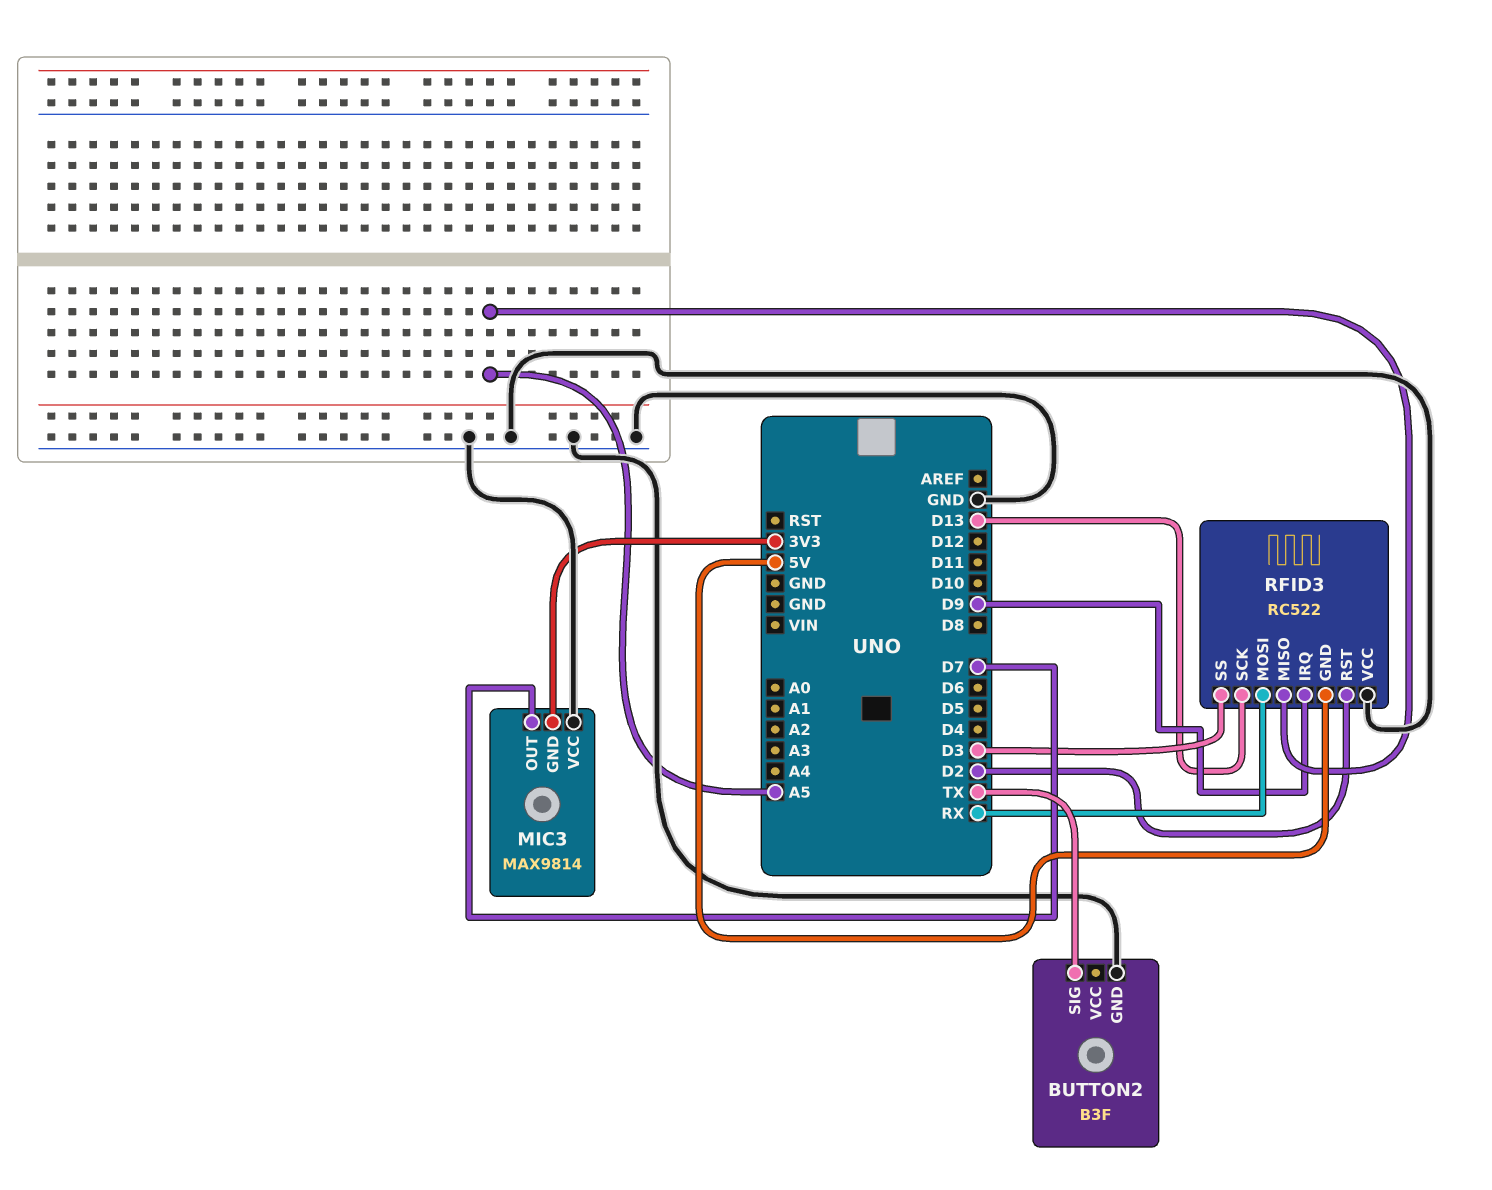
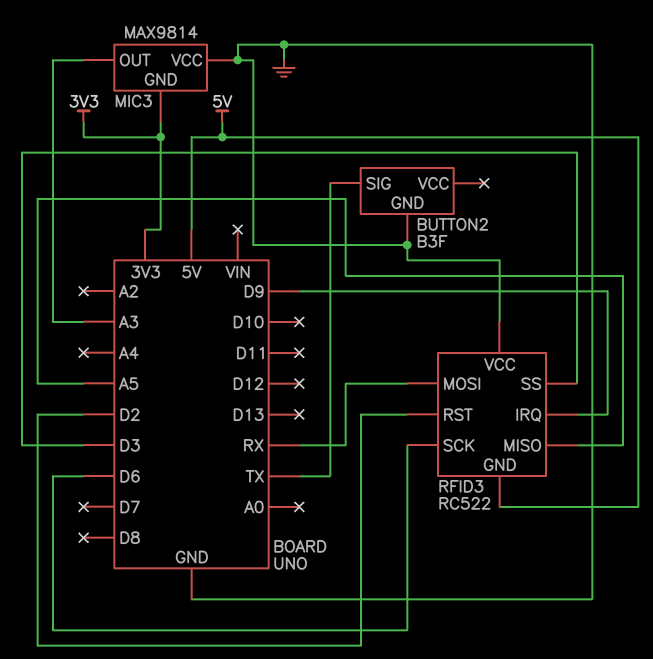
MIC3 pin OUT: D7 -> A3
RFID3 pin SCK: D13 -> D6

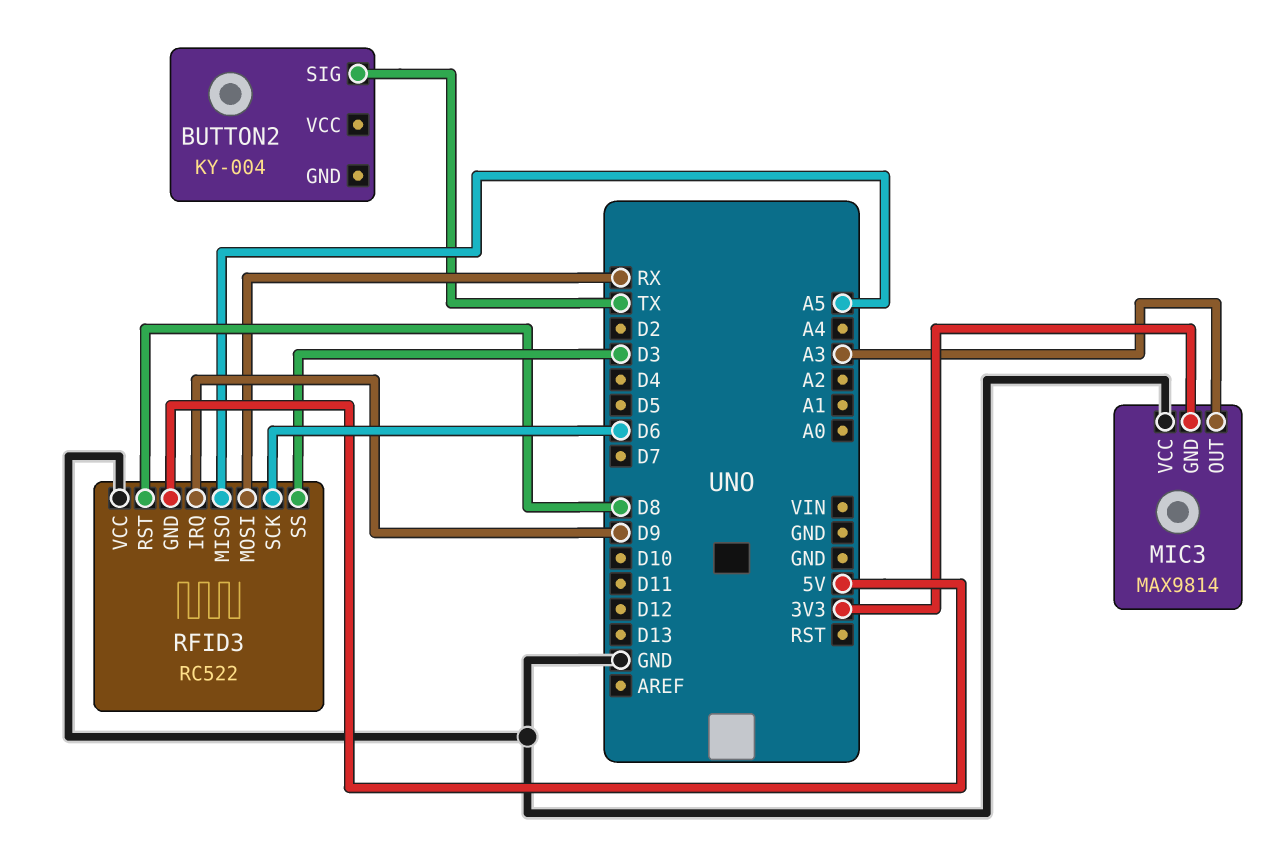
BUTTON2: B3F -> KY-004
BUTTON2 pin GND: GND -> none
RFID3 pin RST: D2 -> D8

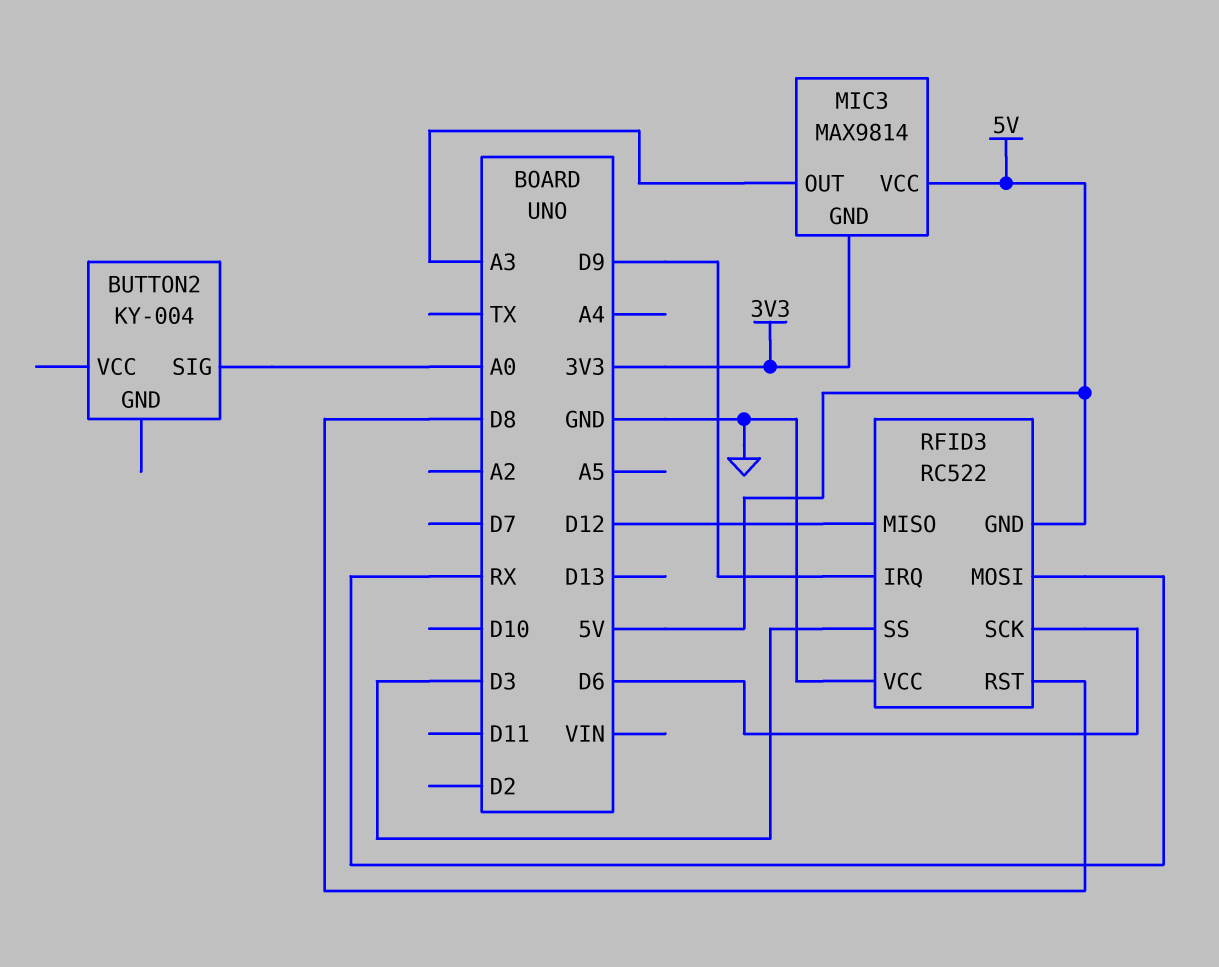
BUTTON2 pin SIG: TX -> A0
MIC3 pin VCC: GND -> 5V
RFID3 pin MISO: A5 -> D12

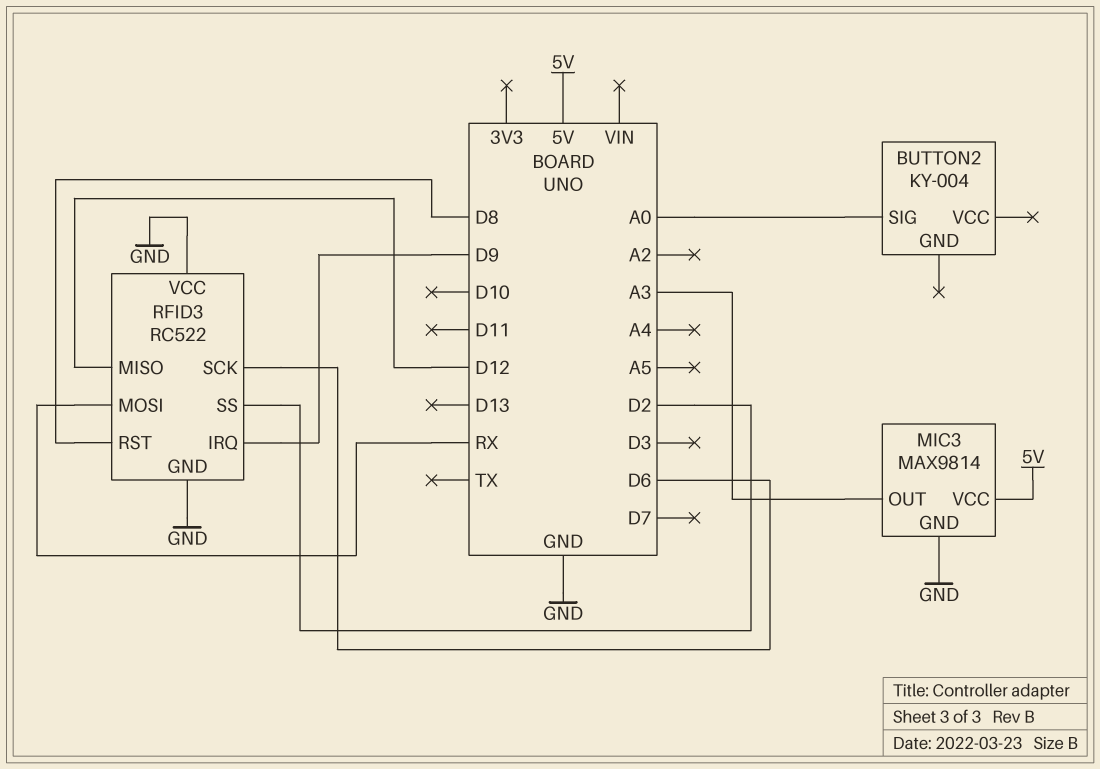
MIC3 pin GND: 3V3 -> GND
RFID3 pin GND: 5V -> GND
RFID3 pin SS: D3 -> D2

